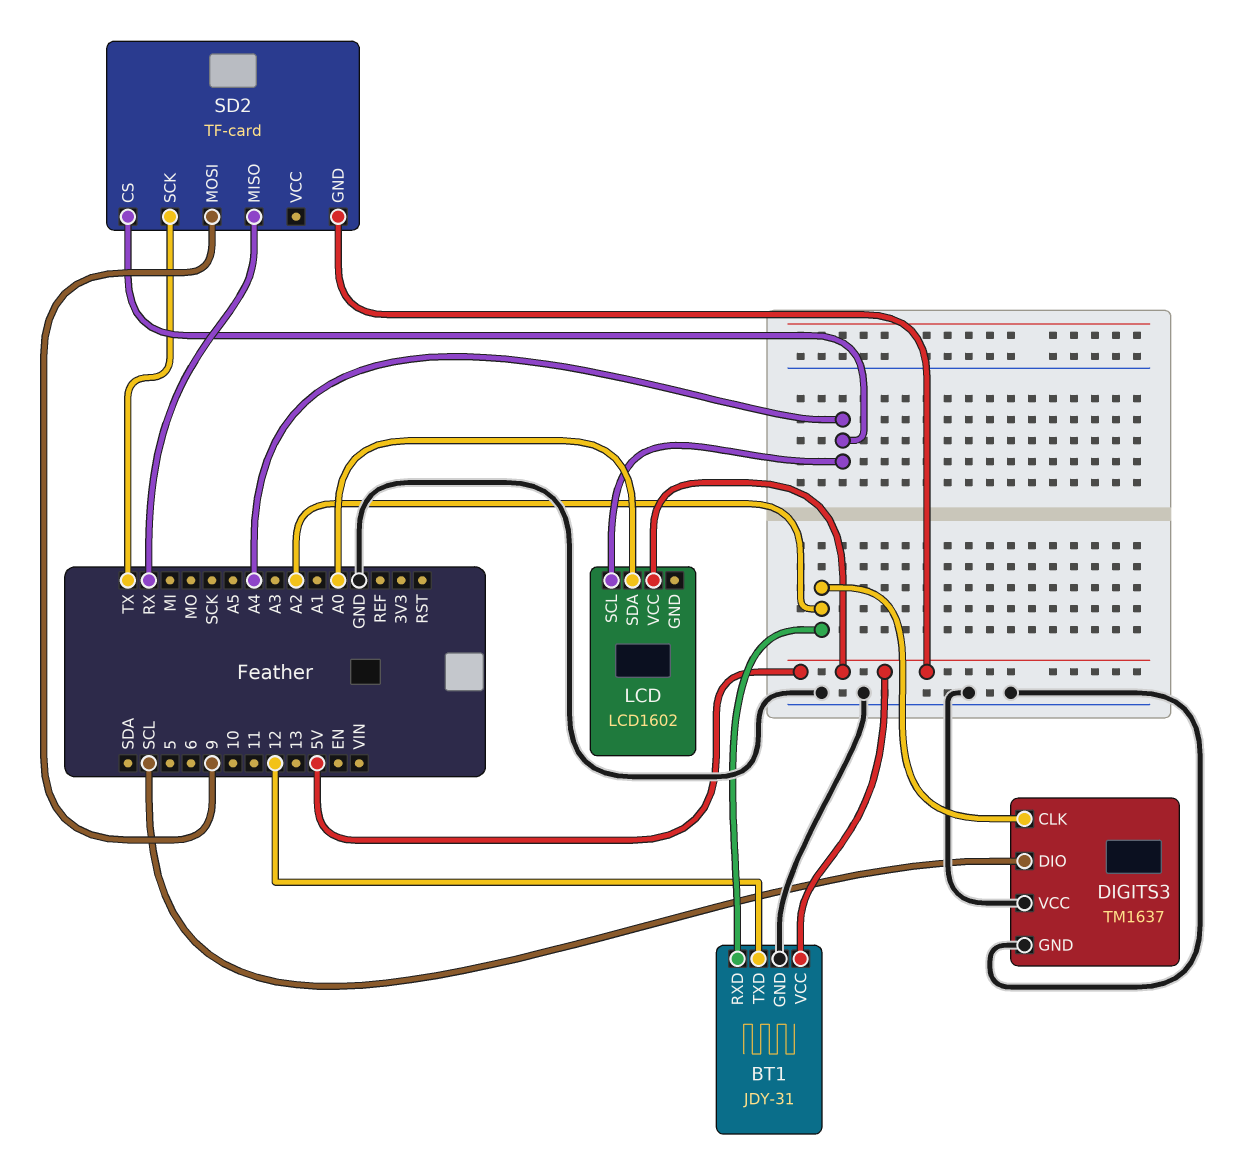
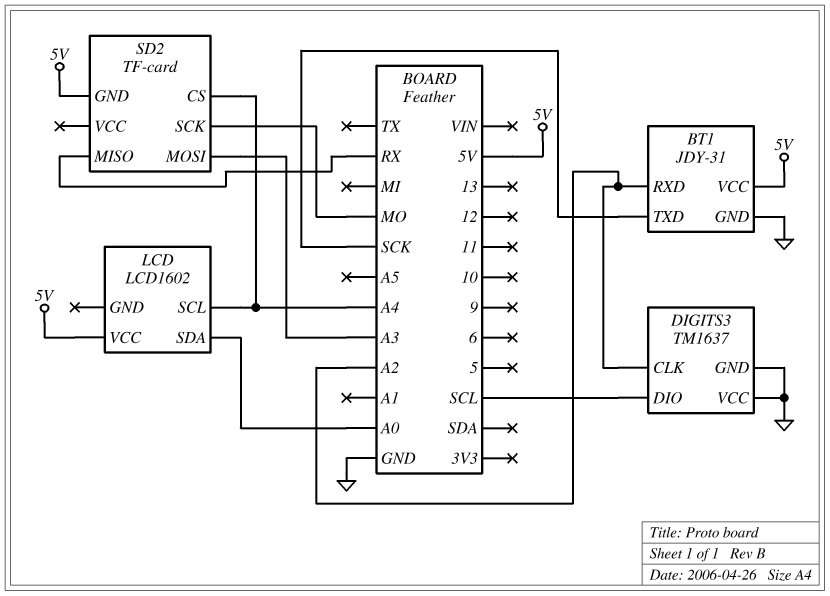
BT1 pin TXD: 12 -> SCK
SD2 pin MOSI: 9 -> A3
SD2 pin SCK: TX -> MO

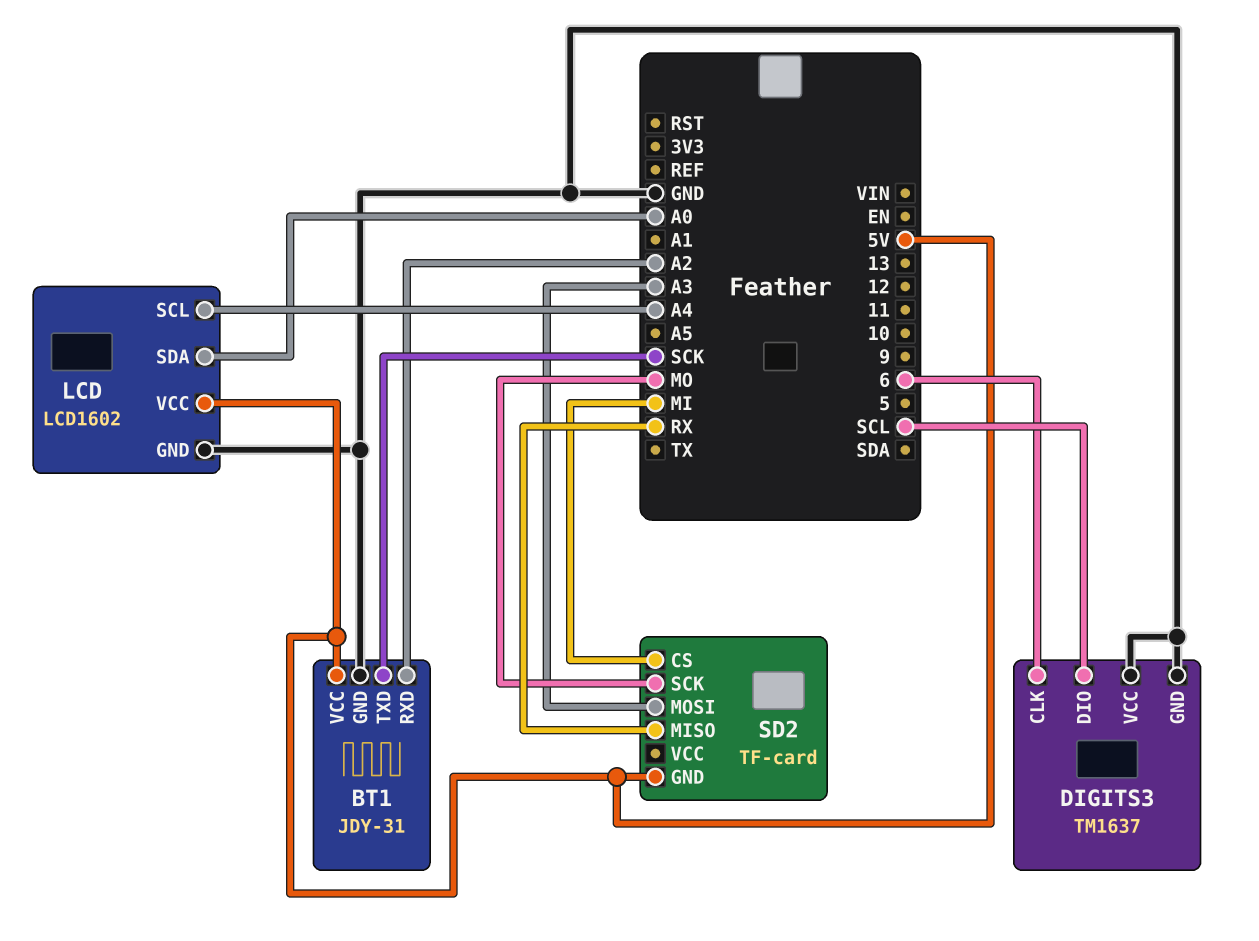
DIGITS3 pin CLK: A2 -> 6
LCD pin GND: none -> GND
SD2 pin CS: A4 -> MI

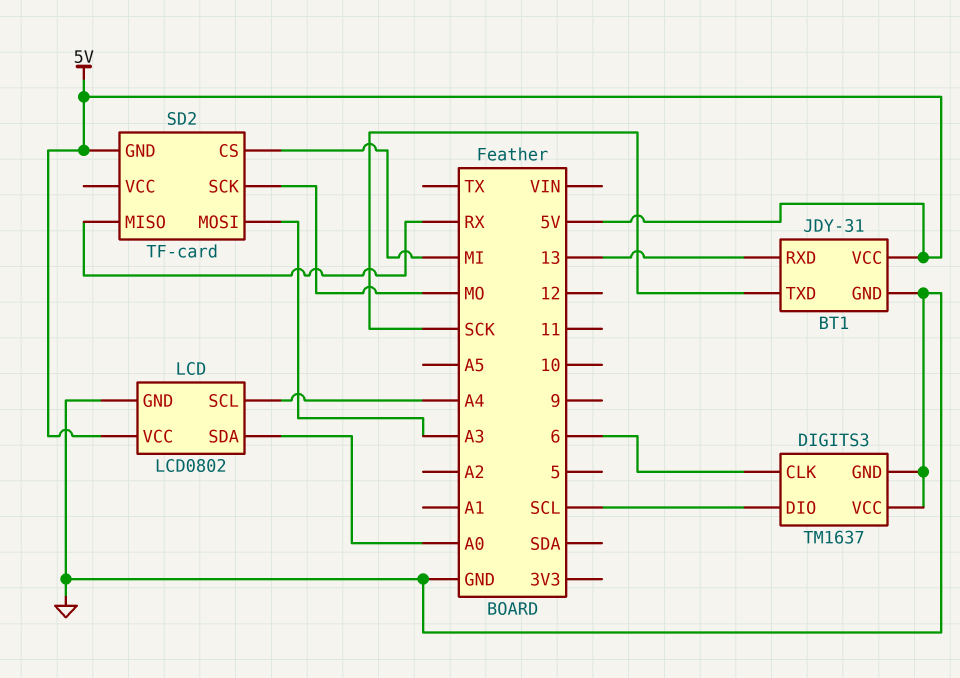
BT1 pin RXD: A2 -> 13
LCD: LCD1602 -> LCD0802

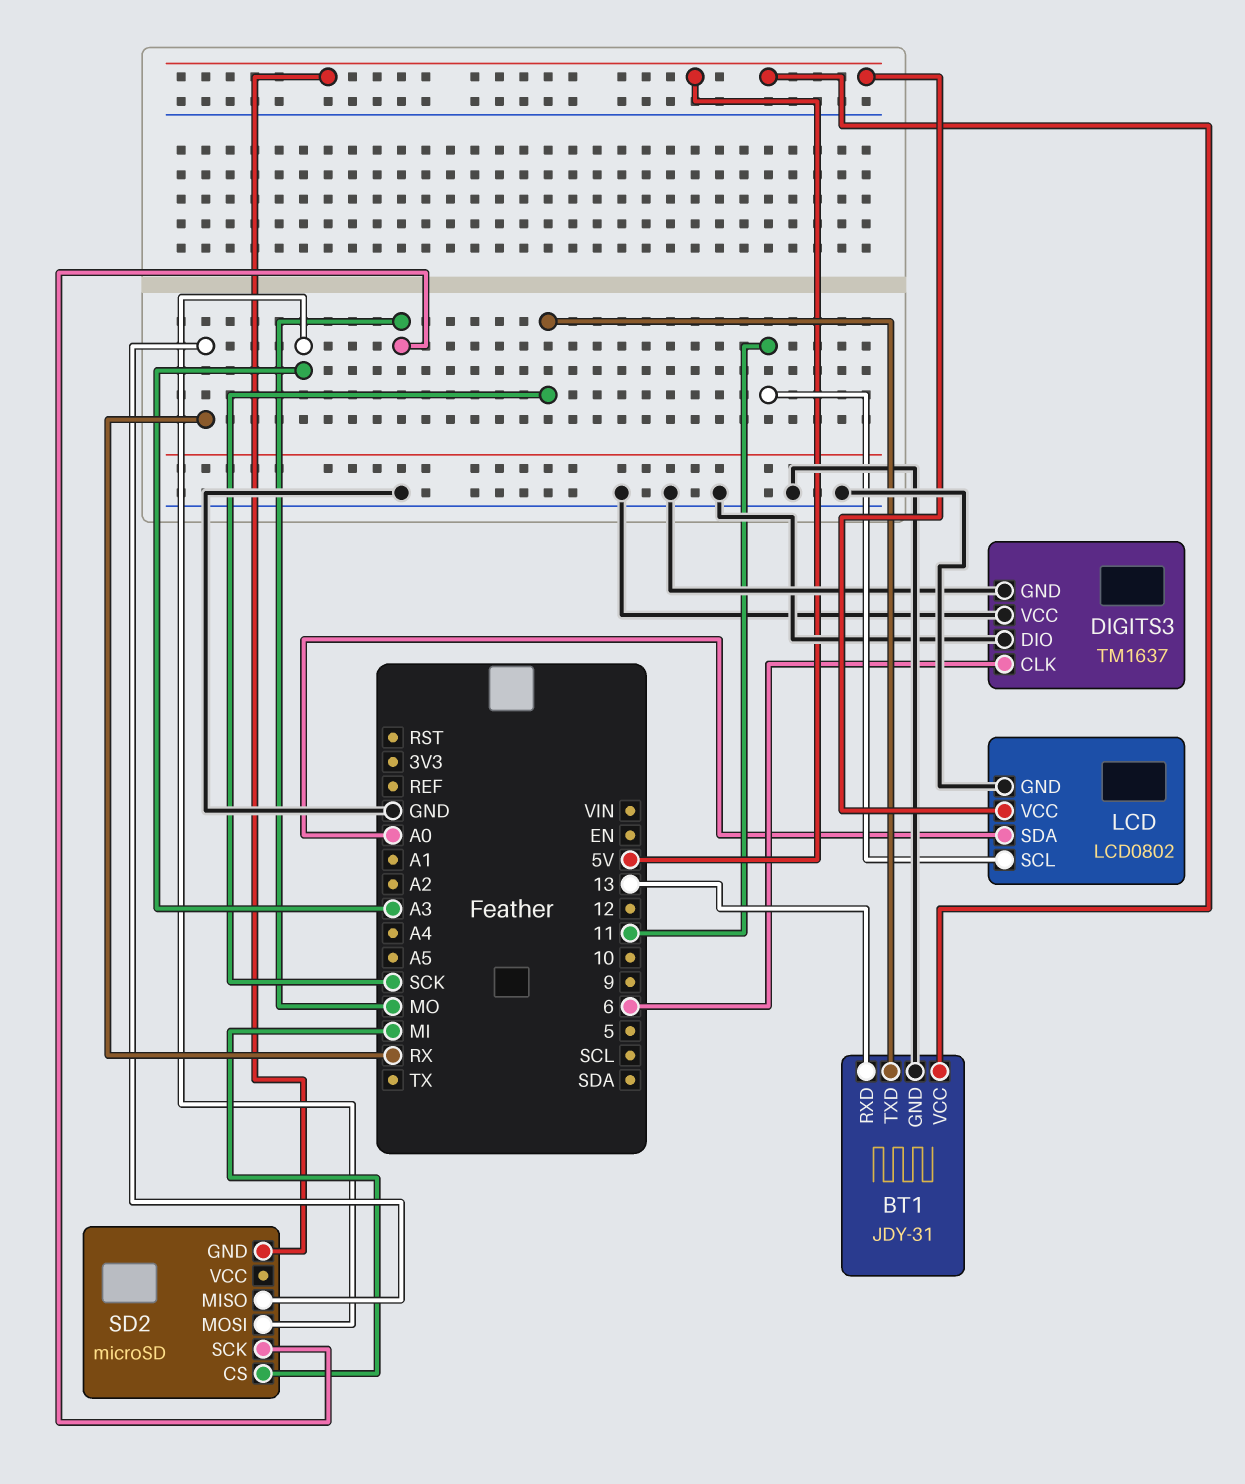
DIGITS3 pin DIO: SCL -> GND
LCD pin SCL: A4 -> 11
SD2: TF-card -> microSD

